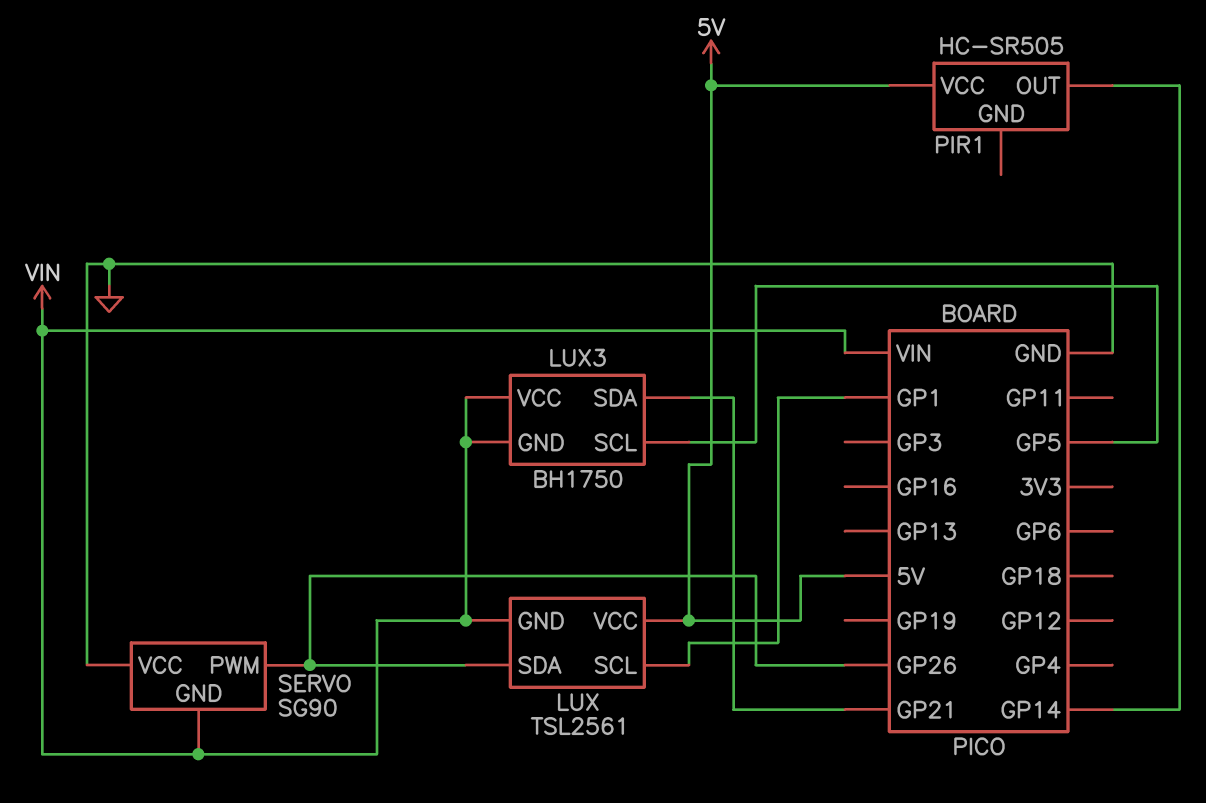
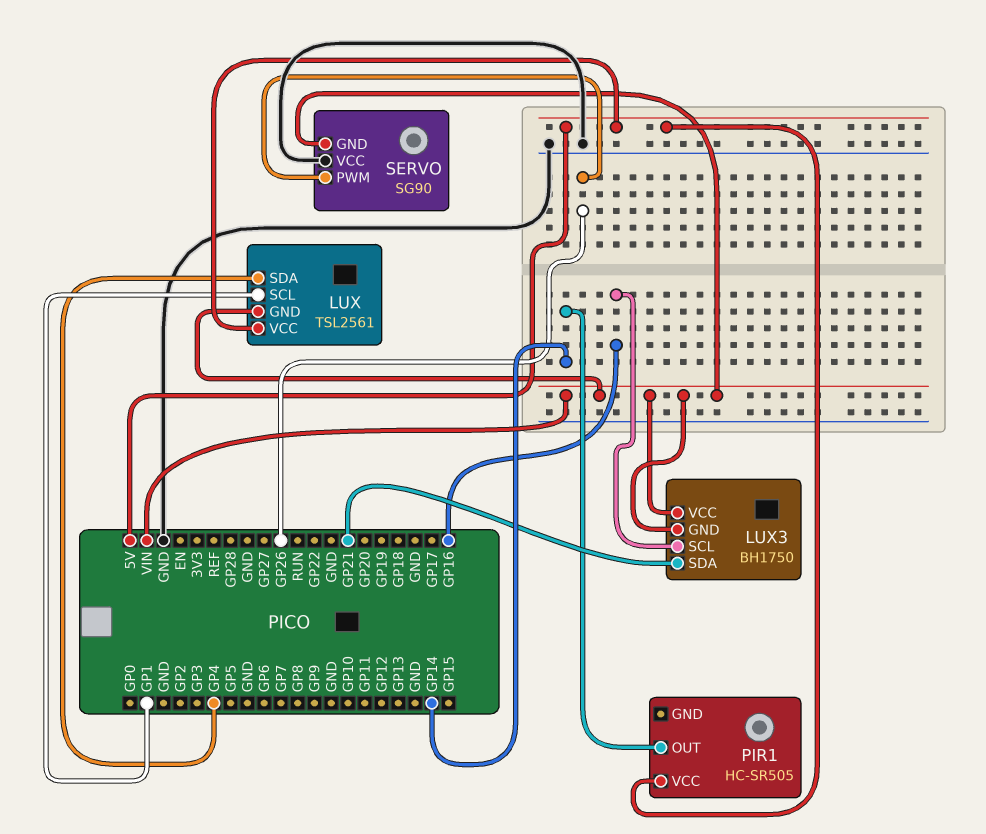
LUX pin SDA: GP26 -> GP4
LUX3 pin SCL: GP5 -> GP16

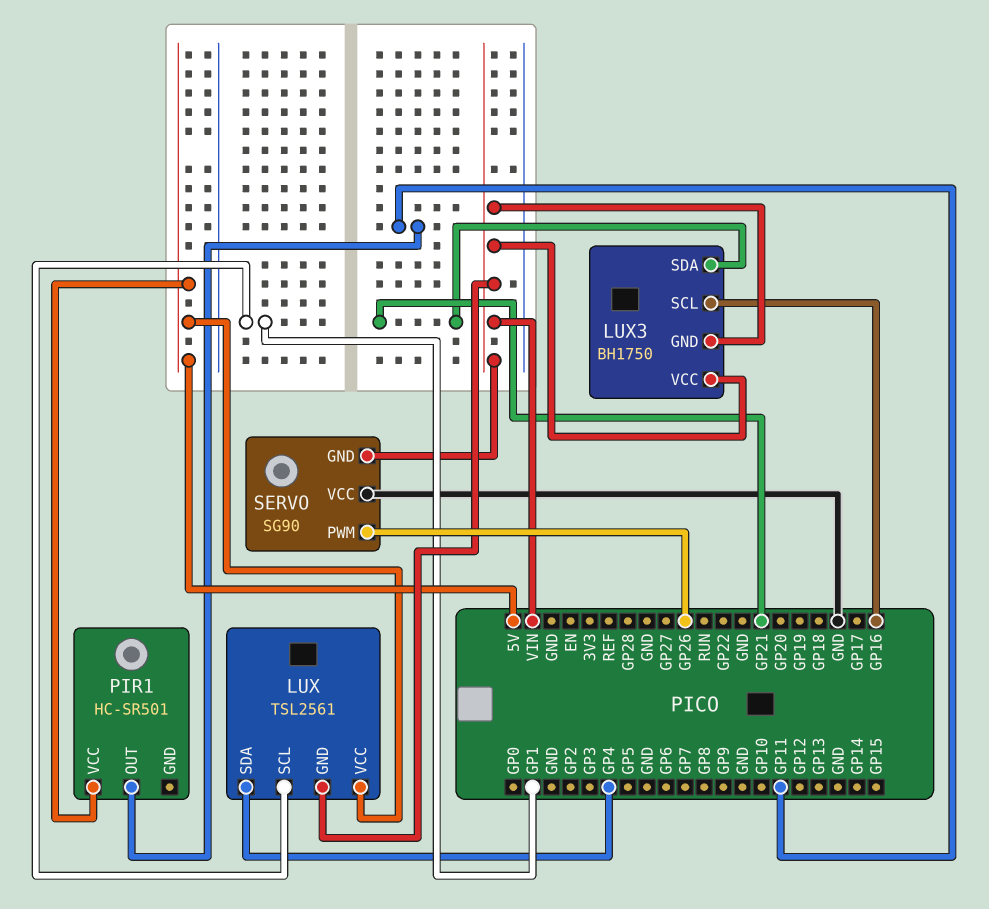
PIR1: HC-SR505 -> HC-SR501
PIR1 pin OUT: GP14 -> GP11

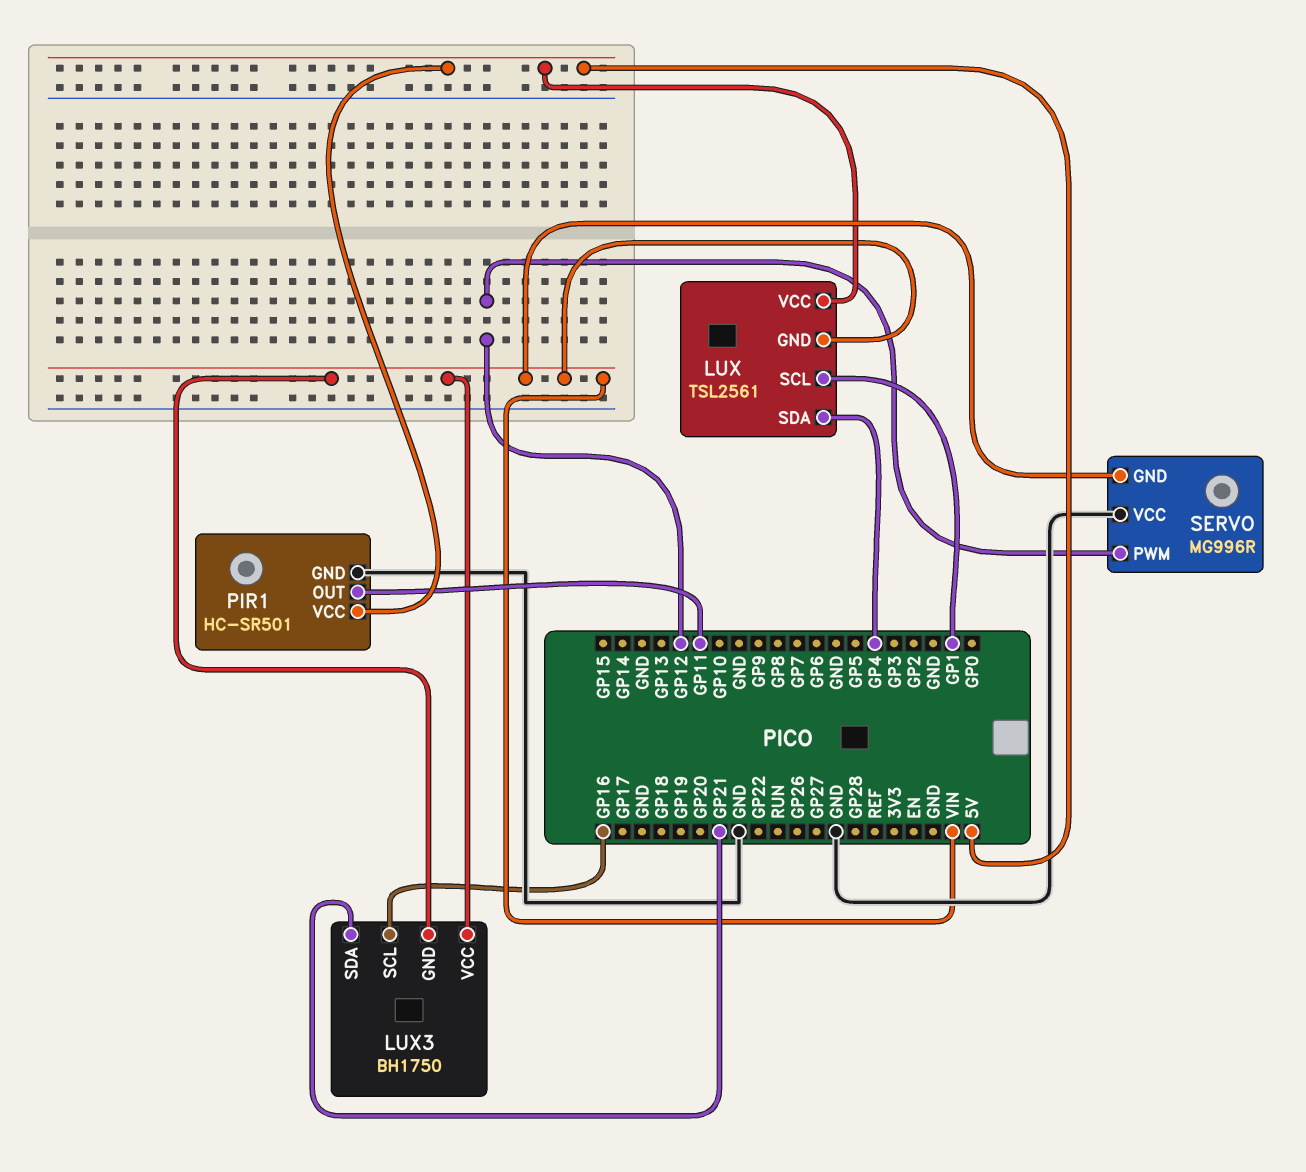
PIR1 pin GND: none -> GND
SERVO: SG90 -> MG996R
SERVO pin PWM: GP26 -> GP12

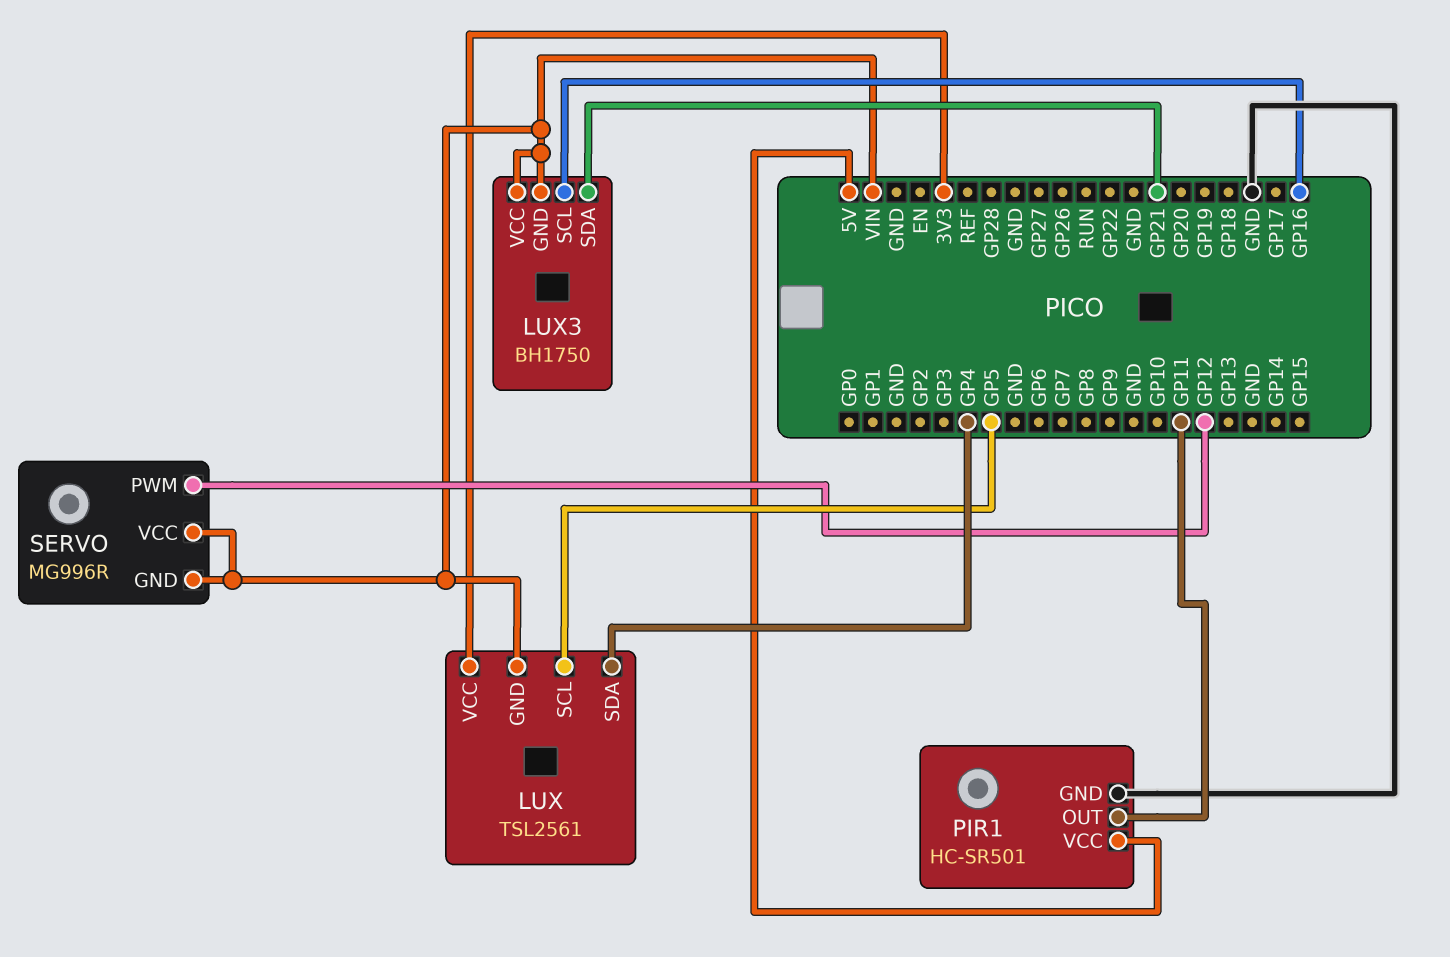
LUX pin SCL: GP1 -> GP5
LUX pin VCC: 5V -> 3V3
SERVO pin VCC: GND -> VIN

